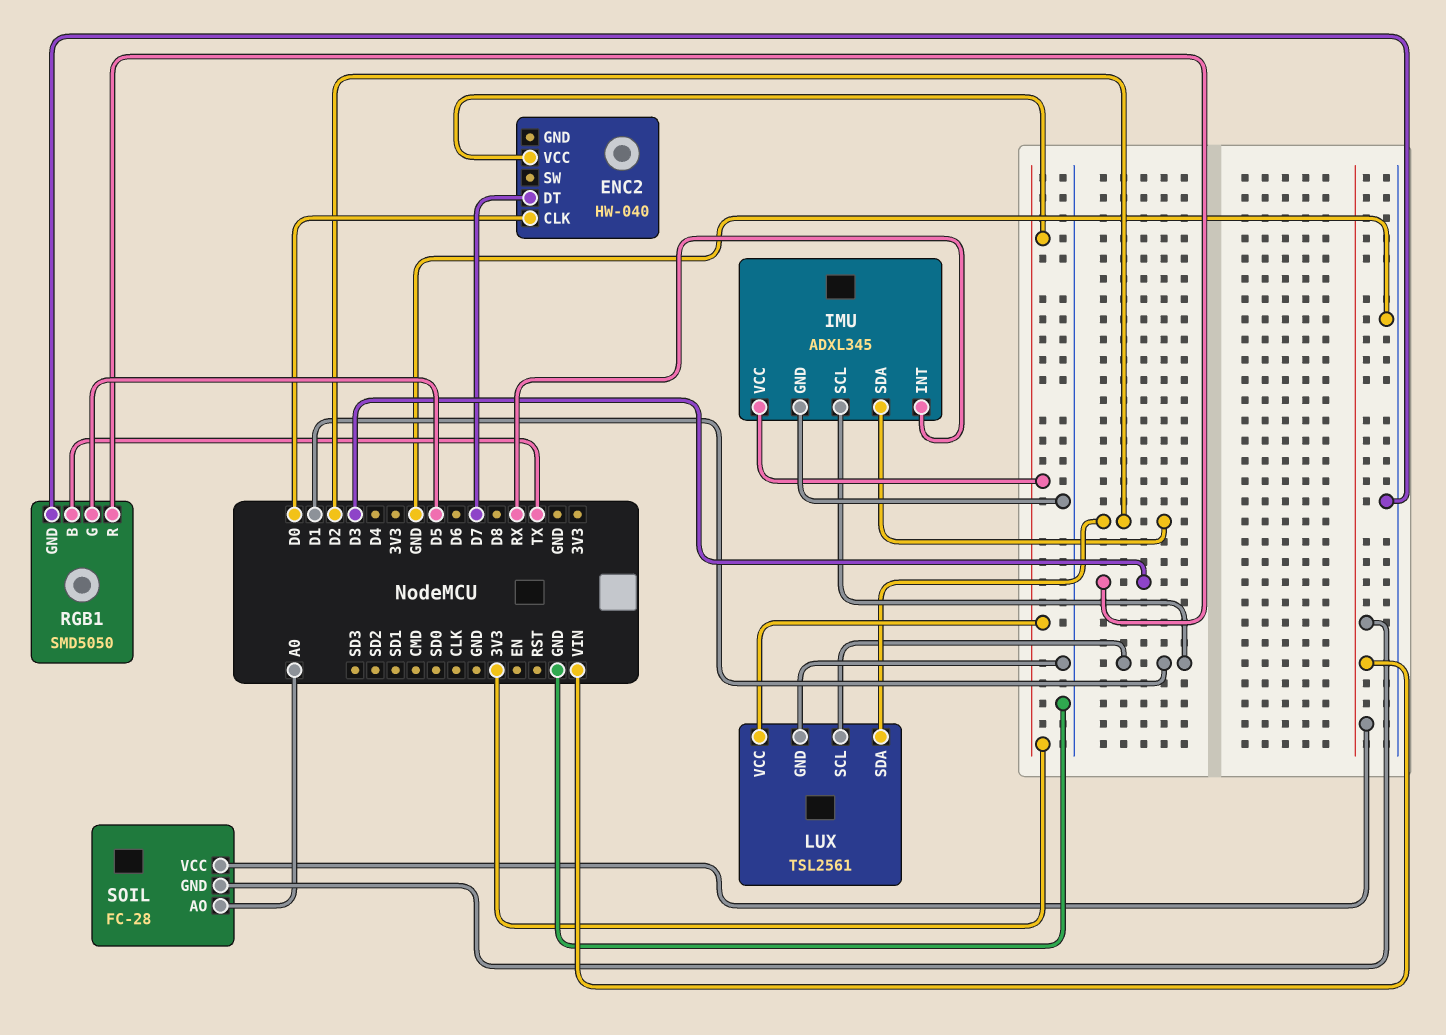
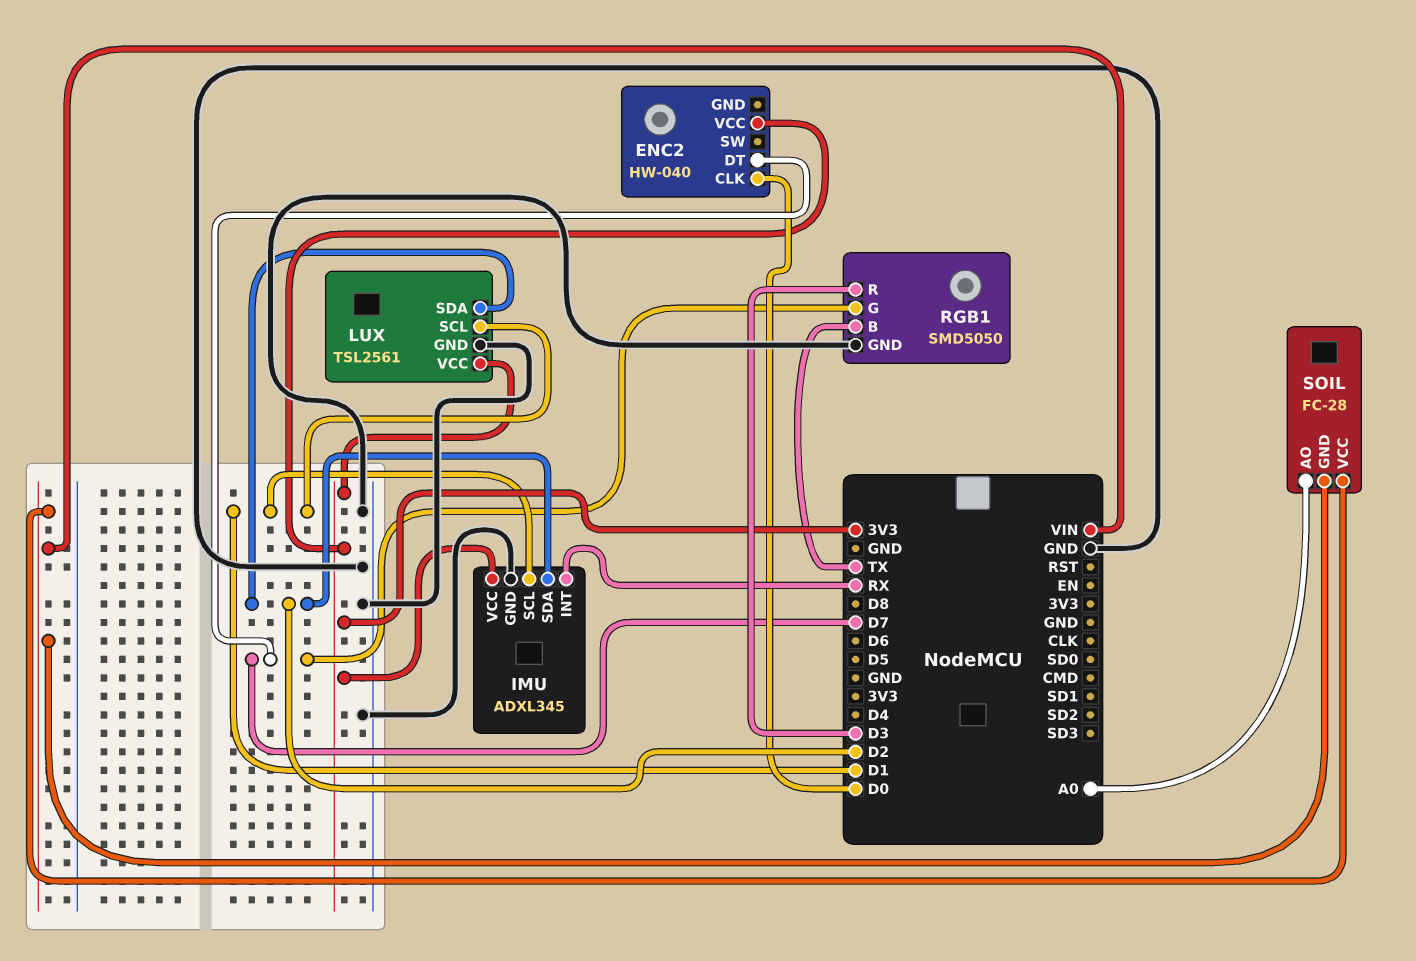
RGB1 pin G: D5 -> D7

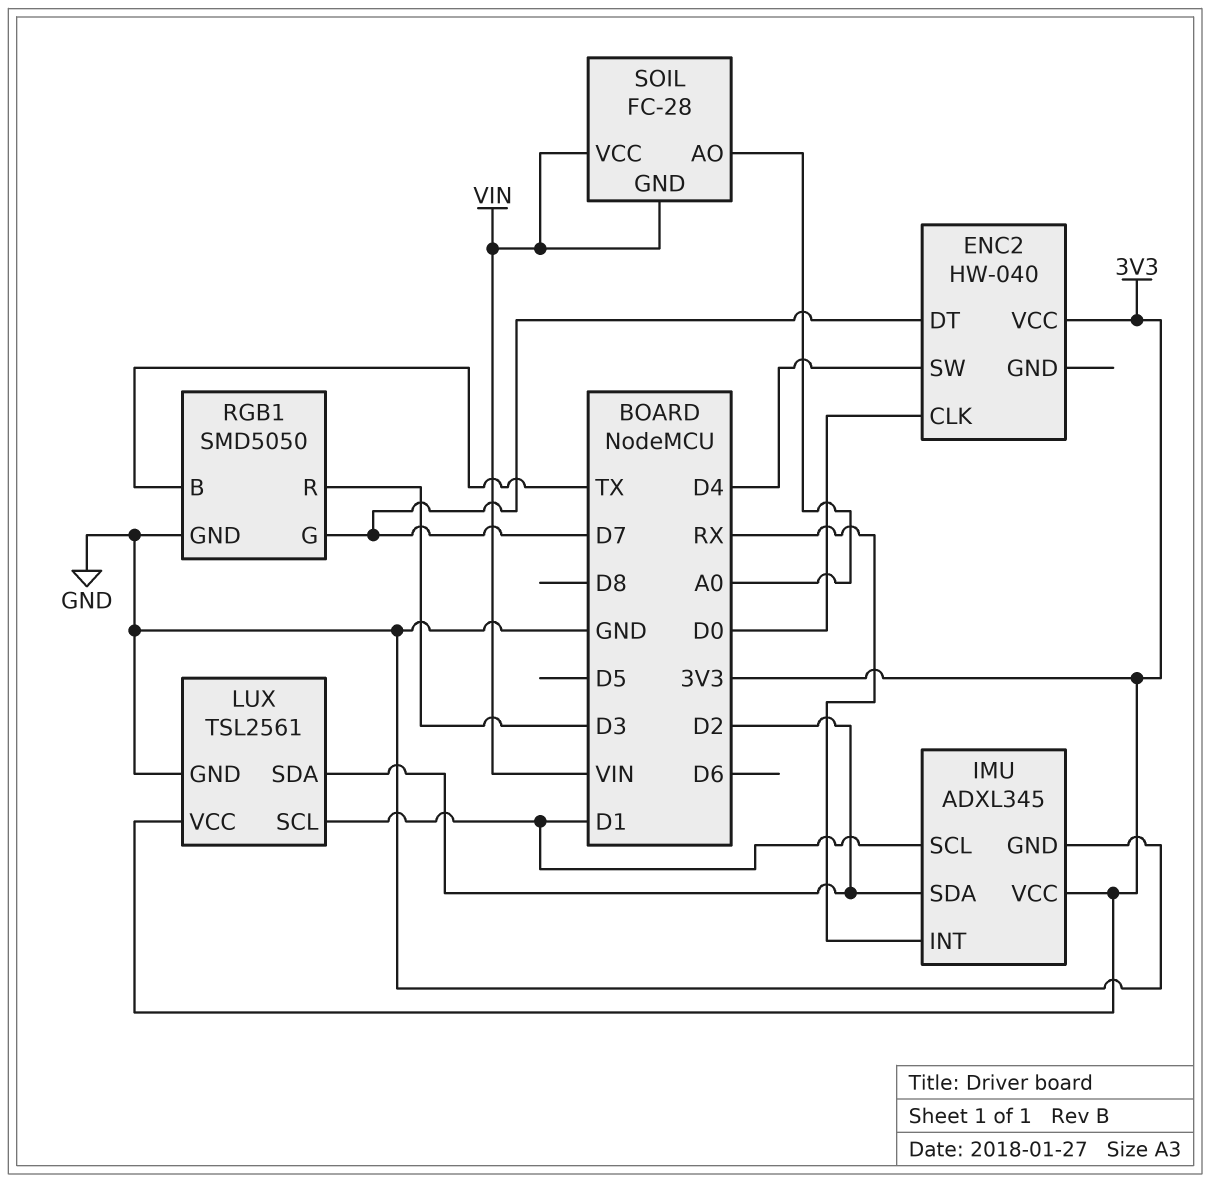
ENC2 pin SW: none -> D4

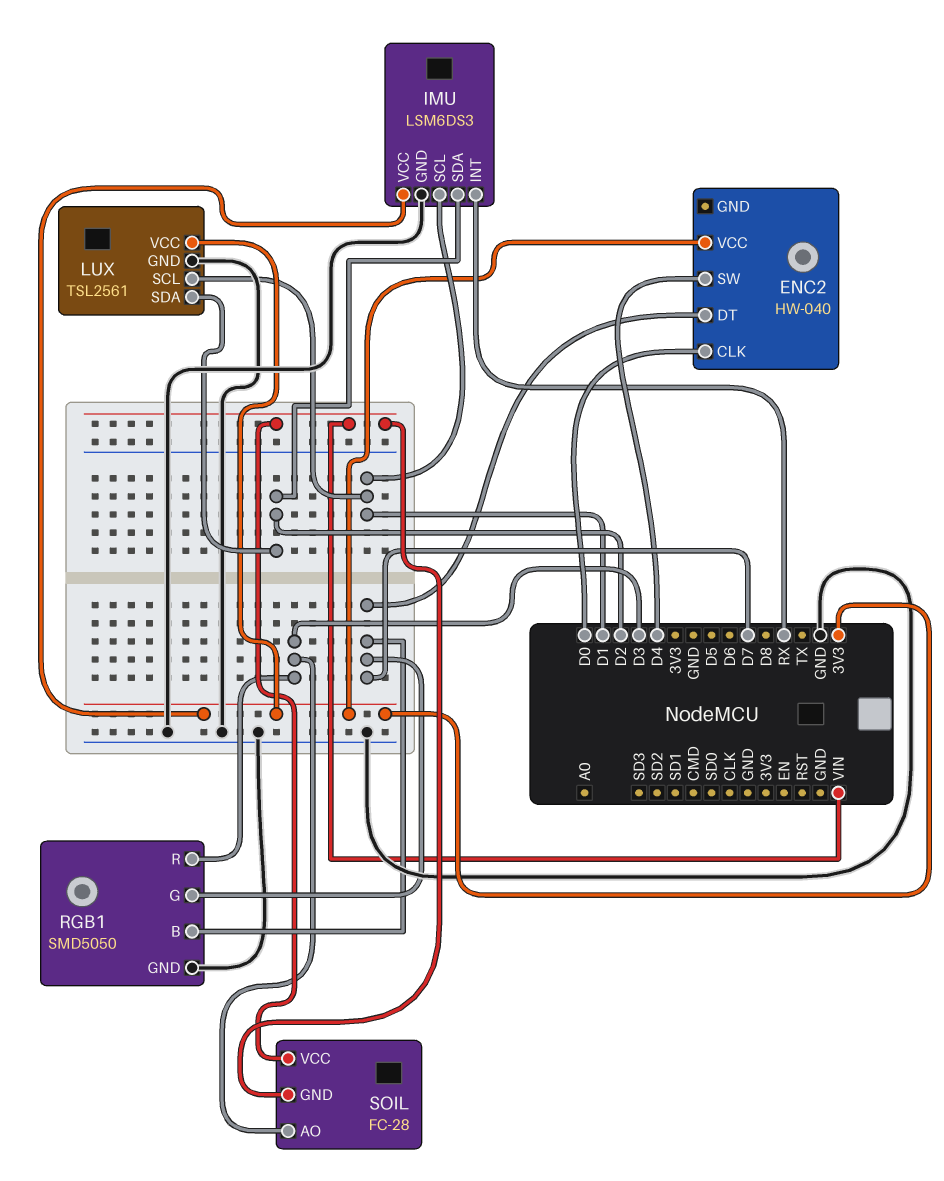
IMU: ADXL345 -> LSM6DS3
RGB1 pin B: TX -> D7
SOIL pin AO: A0 -> D3

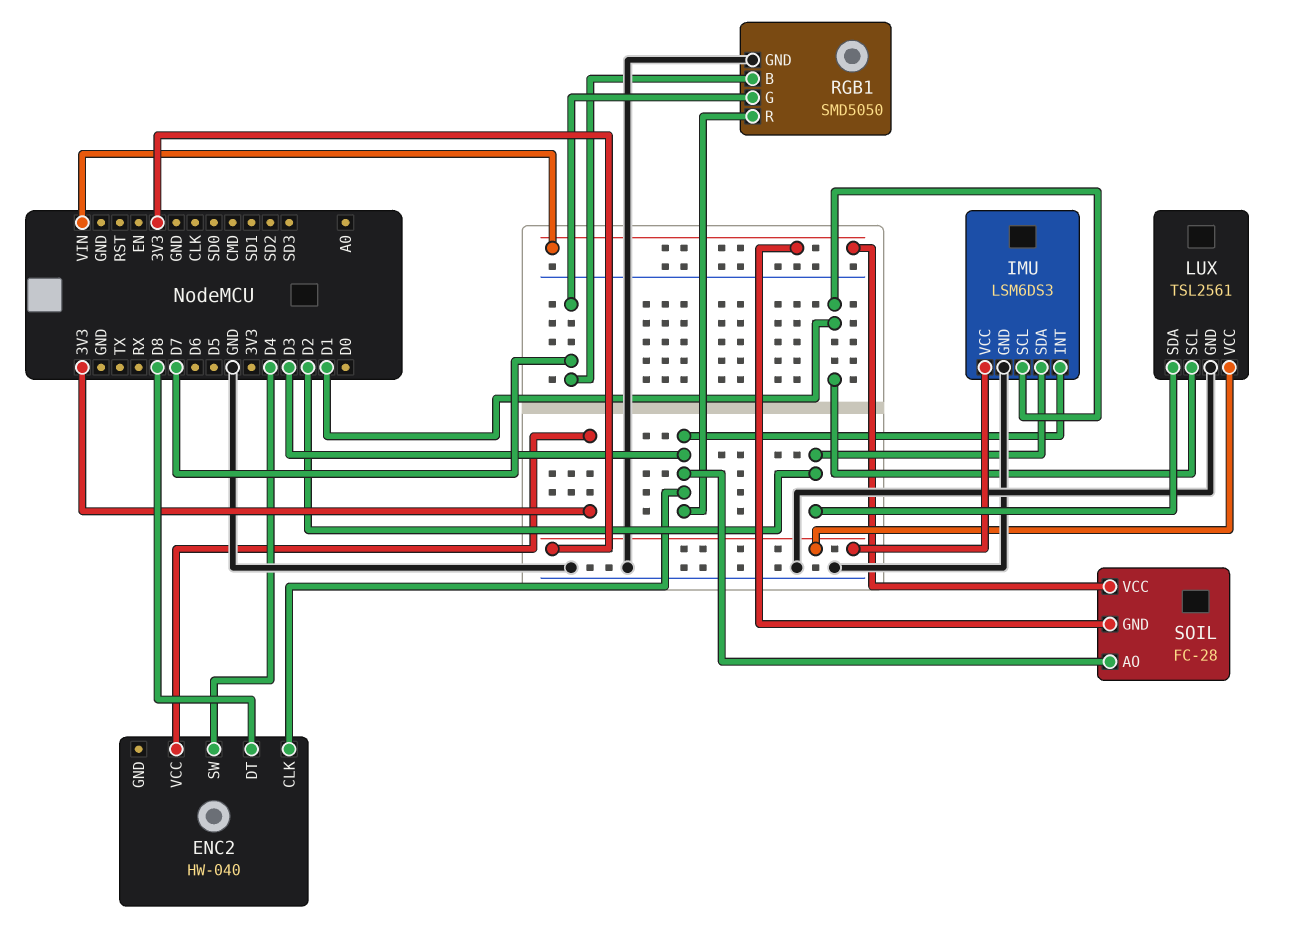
ENC2 pin CLK: D0 -> D3
ENC2 pin DT: D7 -> D8
IMU pin INT: RX -> D3

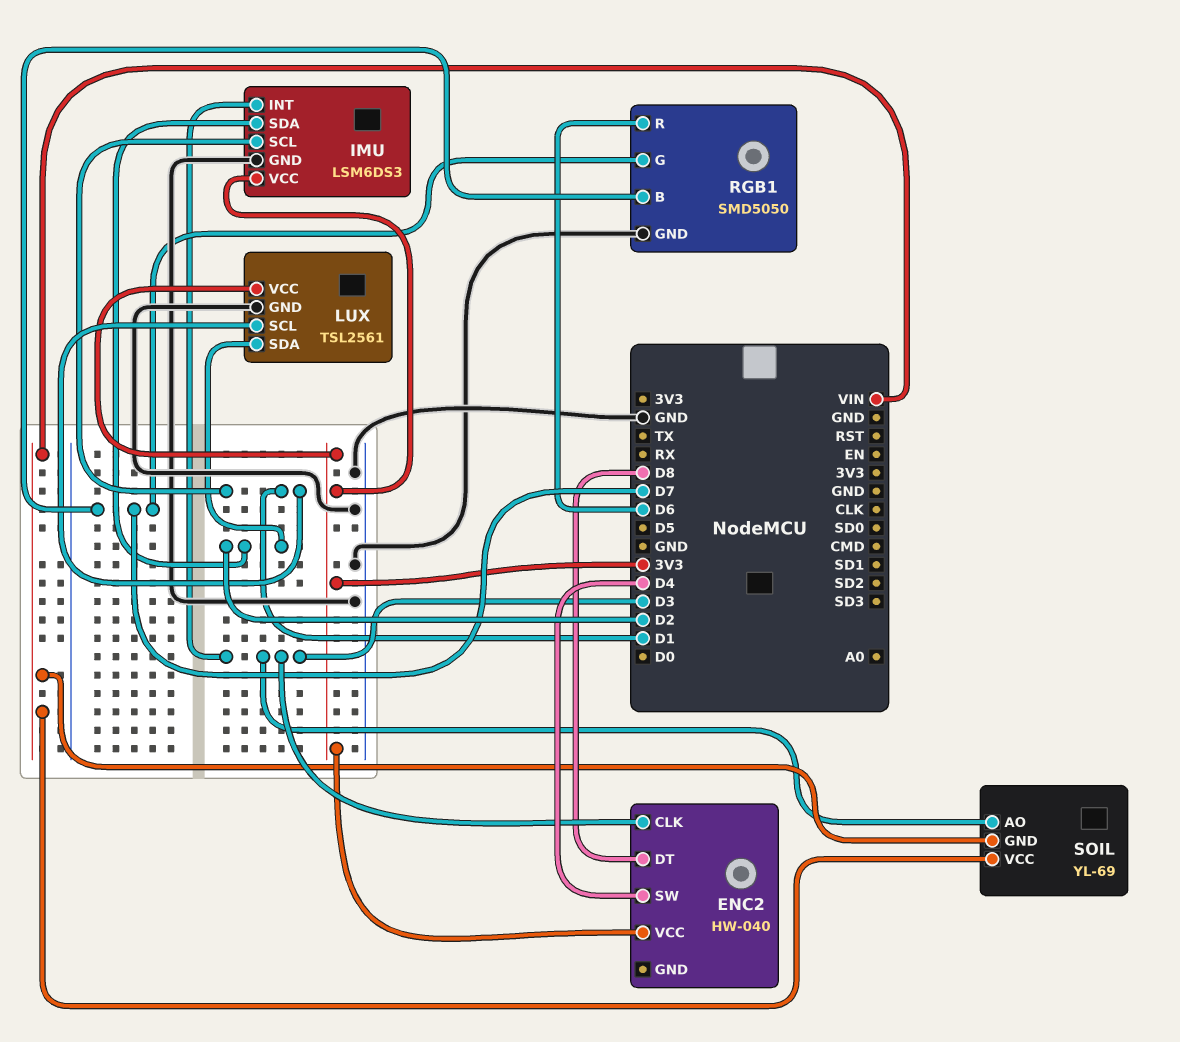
RGB1 pin R: D3 -> D6
SOIL: FC-28 -> YL-69

